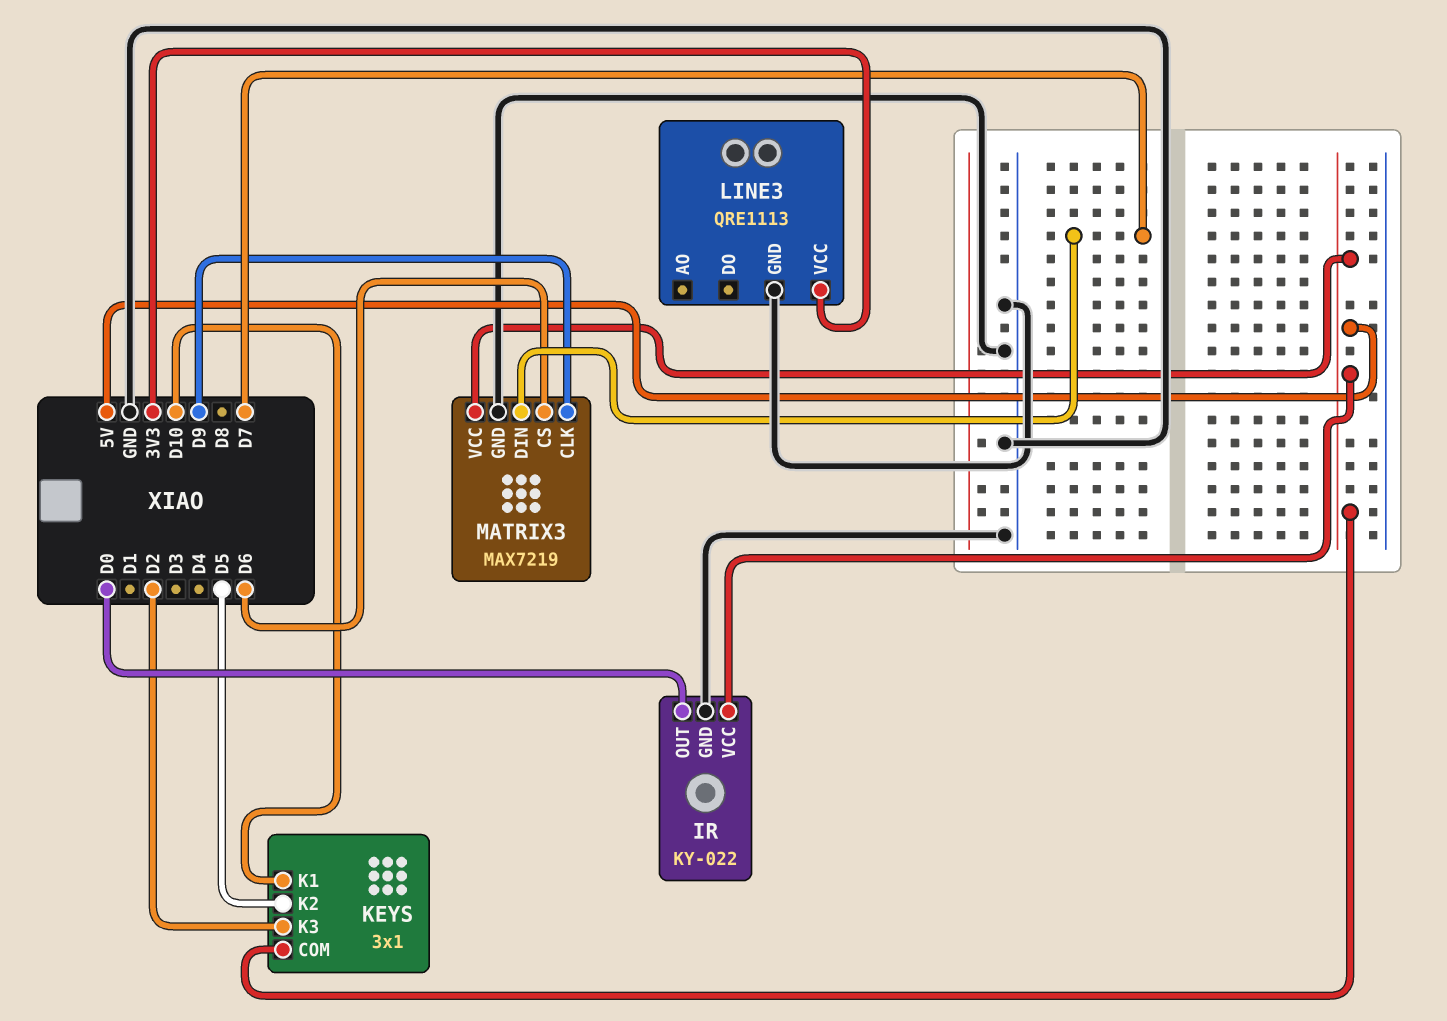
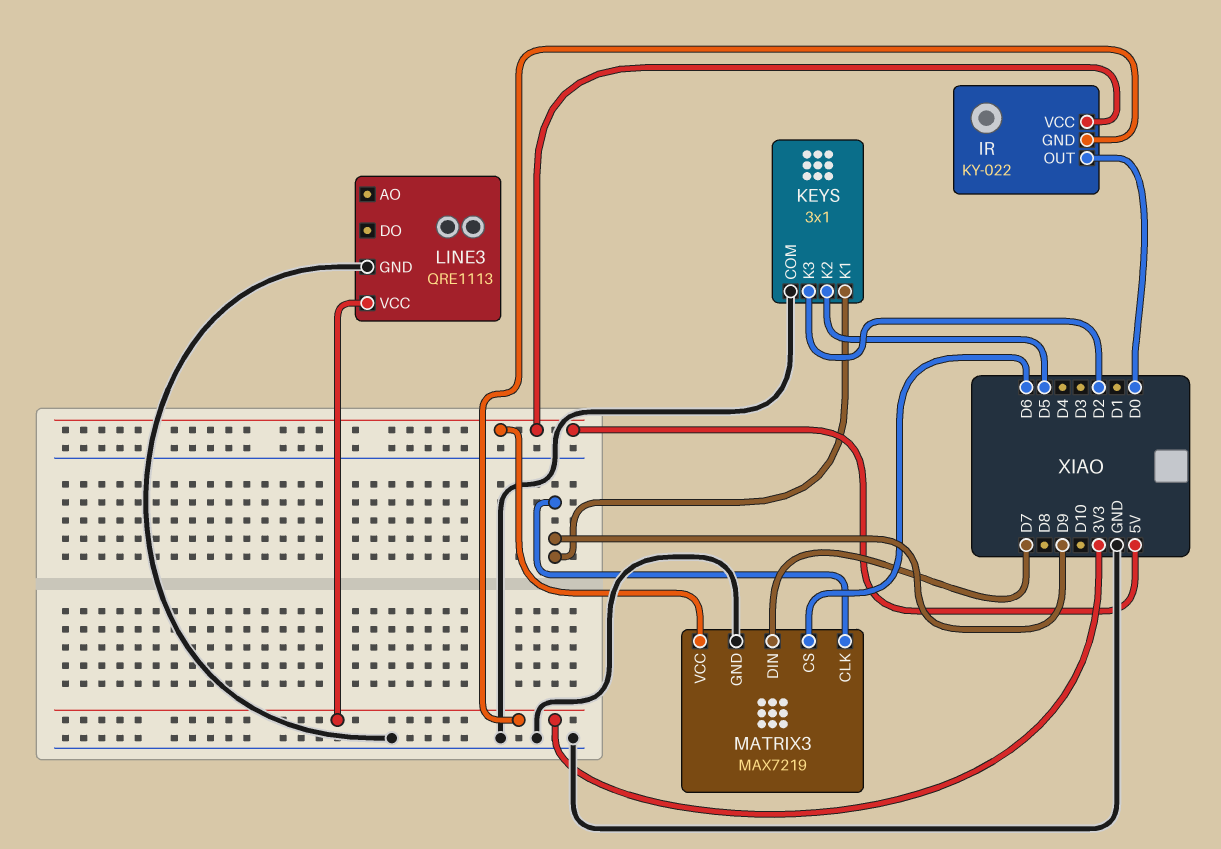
IR pin GND: GND -> 3V3
KEYS pin COM: 5V -> GND
KEYS pin K1: D10 -> D9

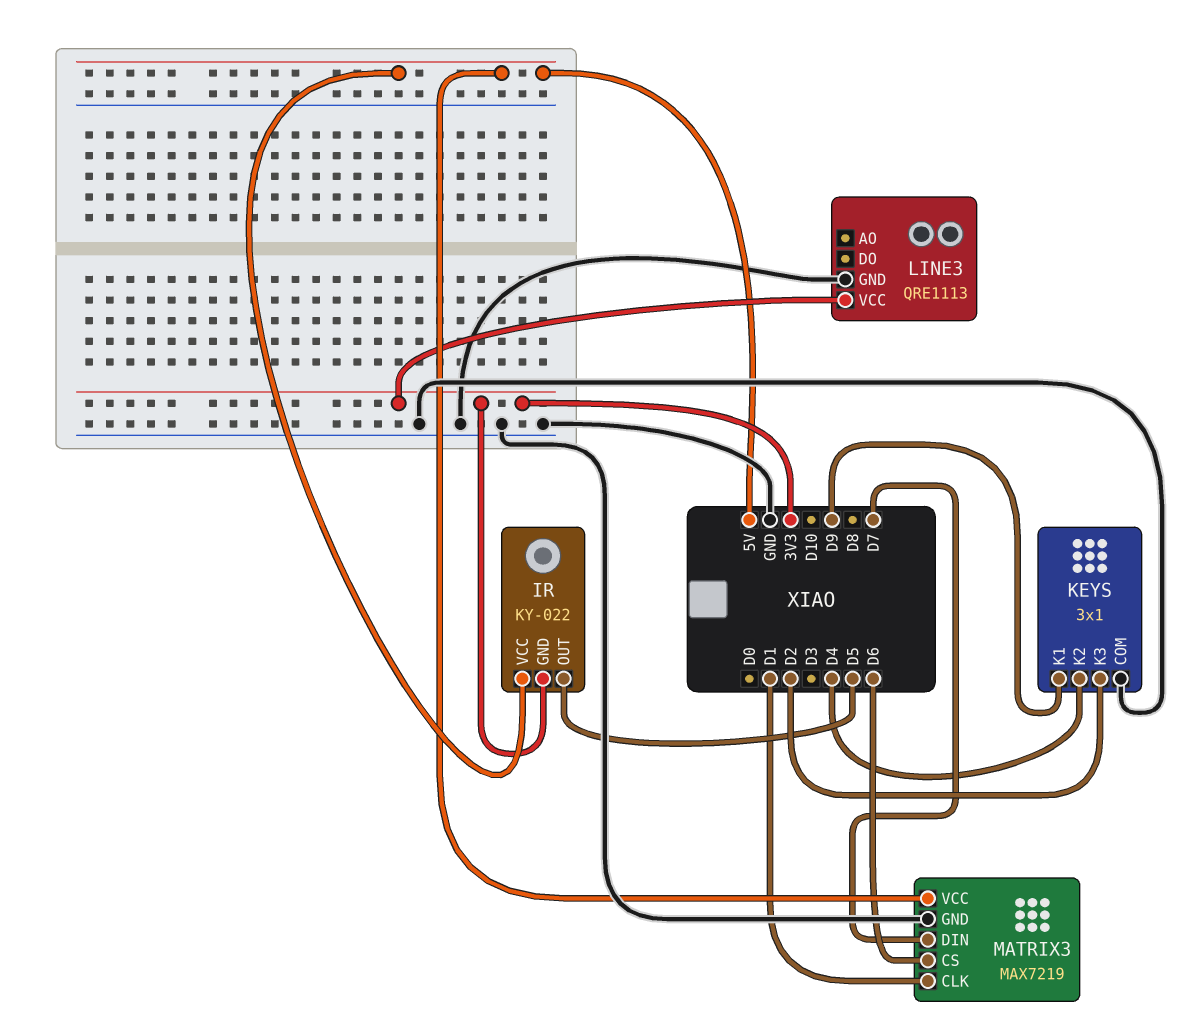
IR pin OUT: D0 -> D5
KEYS pin K2: D5 -> D4
MATRIX3 pin CLK: D9 -> D1

